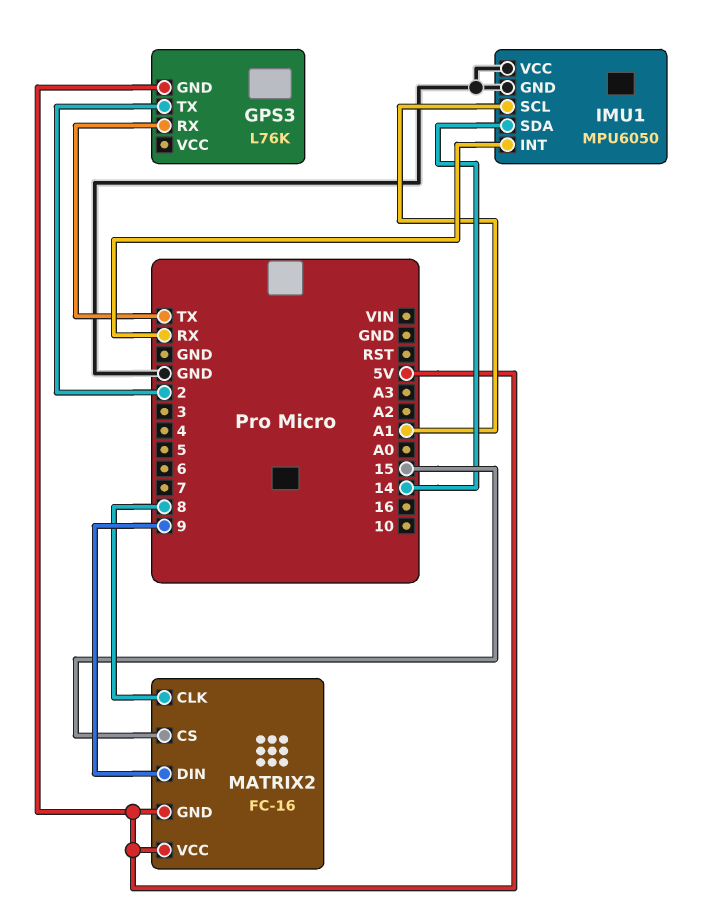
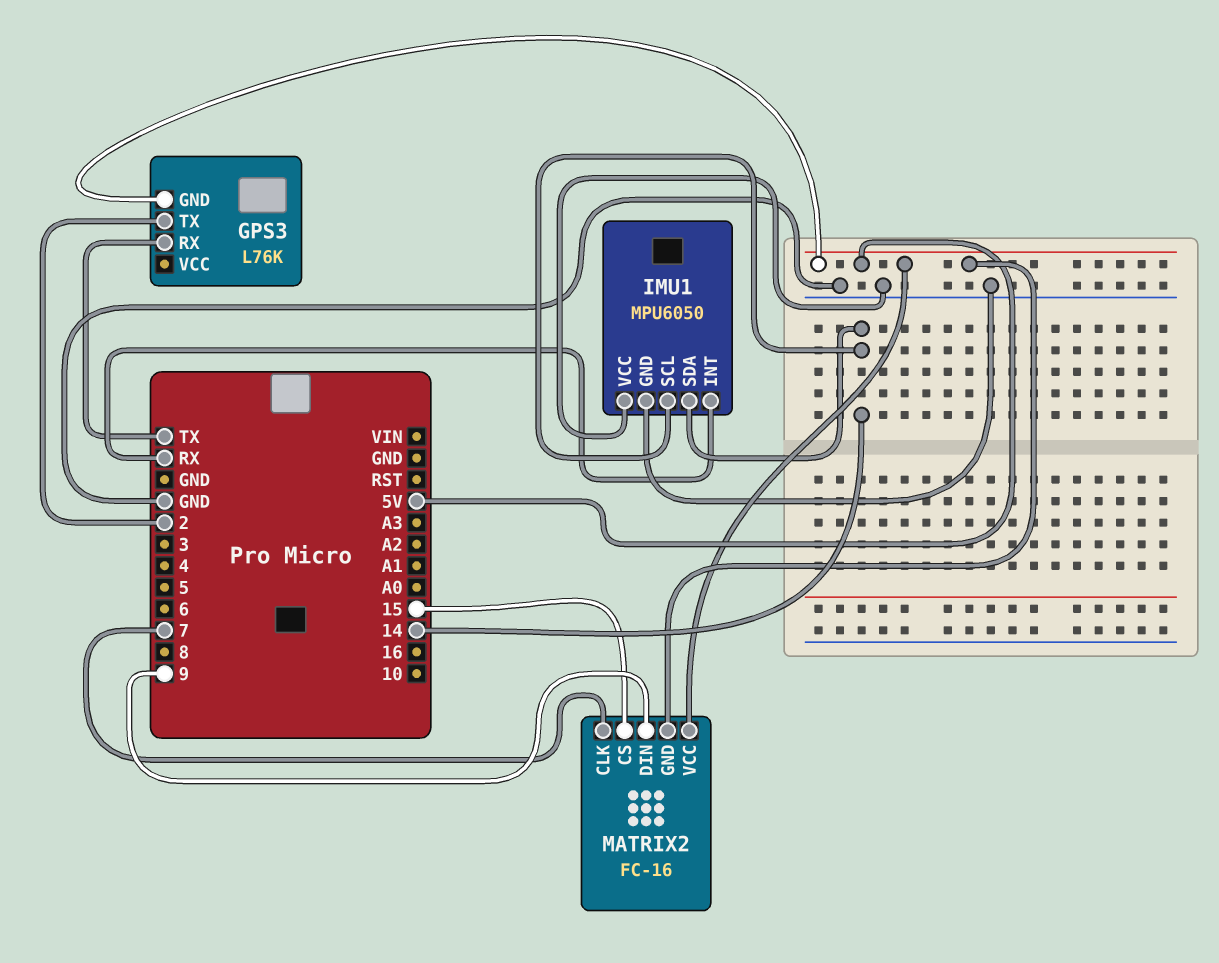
IMU1 pin SCL: A1 -> 14
MATRIX2 pin CLK: 8 -> 7

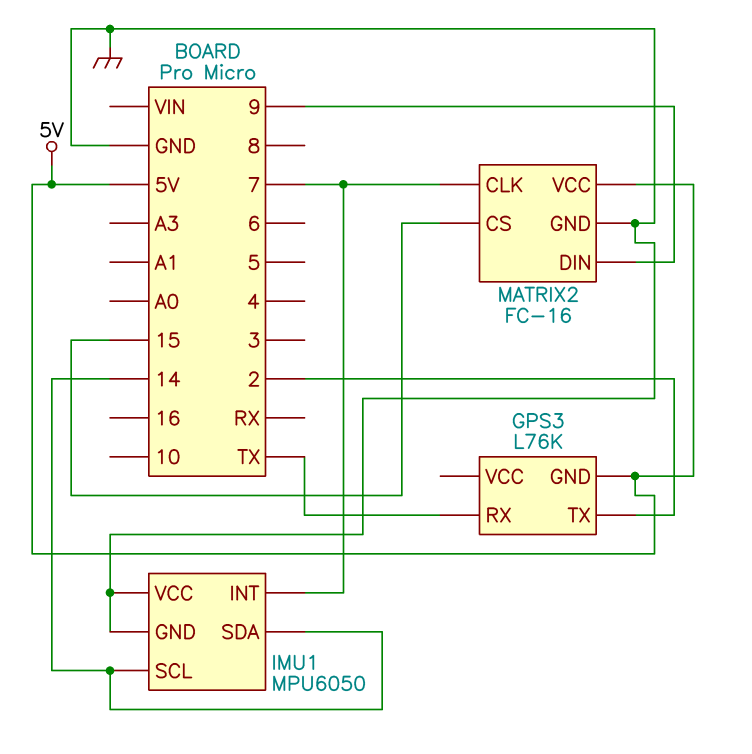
IMU1 pin INT: RX -> 7
MATRIX2 pin GND: 5V -> GND

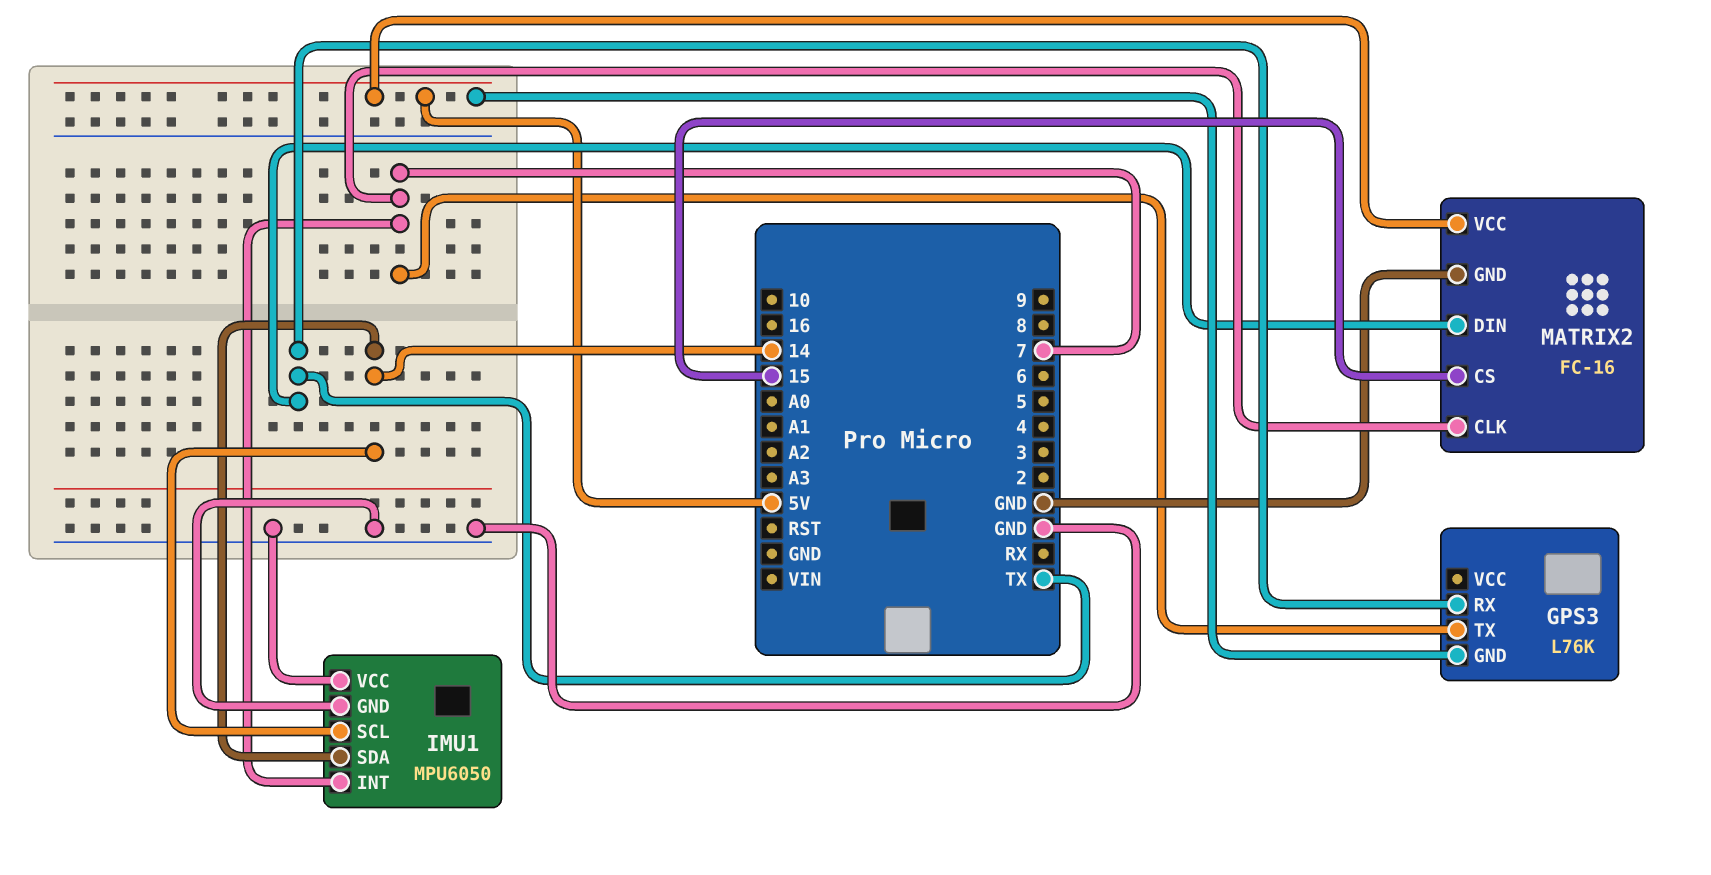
GPS3 pin TX: 2 -> 7
MATRIX2 pin DIN: 9 -> TX

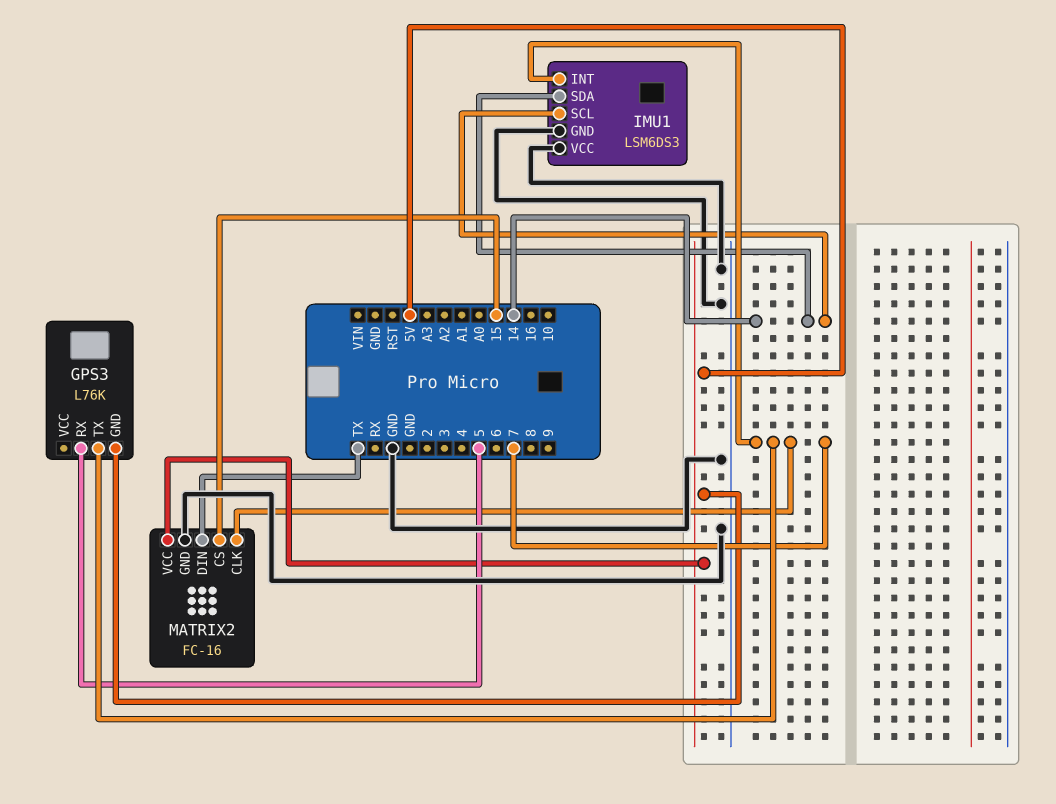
GPS3 pin RX: TX -> 5
IMU1: MPU6050 -> LSM6DS3

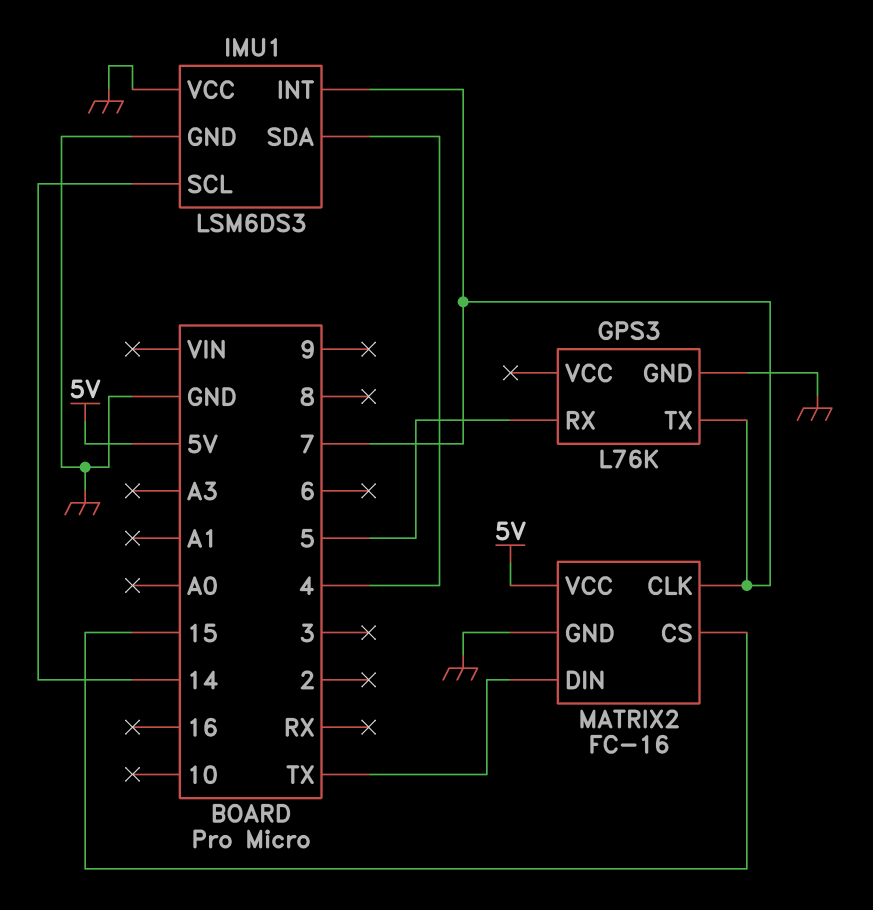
GPS3 pin GND: 5V -> GND
IMU1 pin SDA: 14 -> 4

